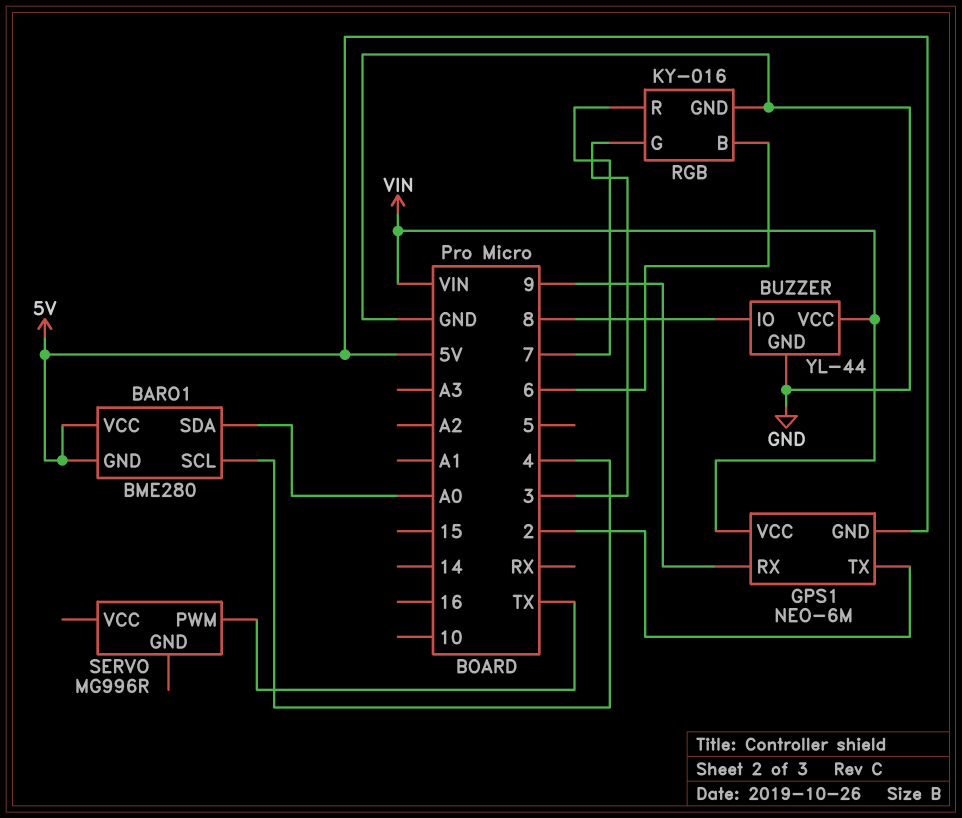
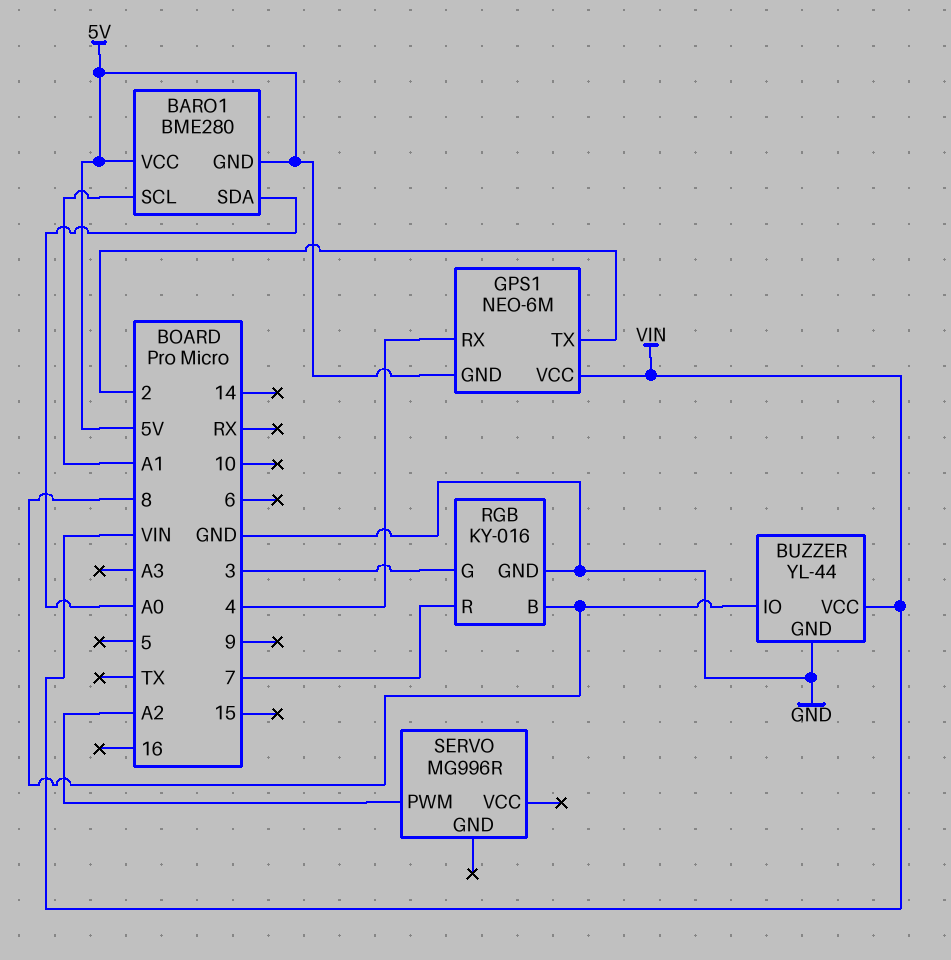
BARO1 pin SCL: 4 -> A1
GPS1 pin RX: 9 -> 4
RGB pin B: 6 -> 8
SERVO pin PWM: TX -> A2

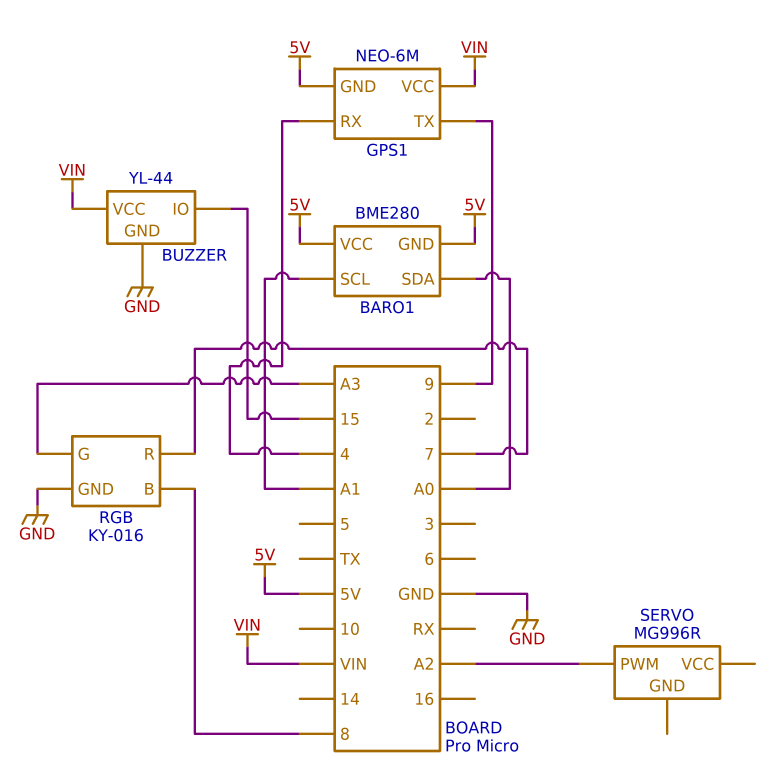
BUZZER pin IO: 8 -> 15
GPS1 pin TX: 2 -> 9
RGB pin G: 3 -> A3

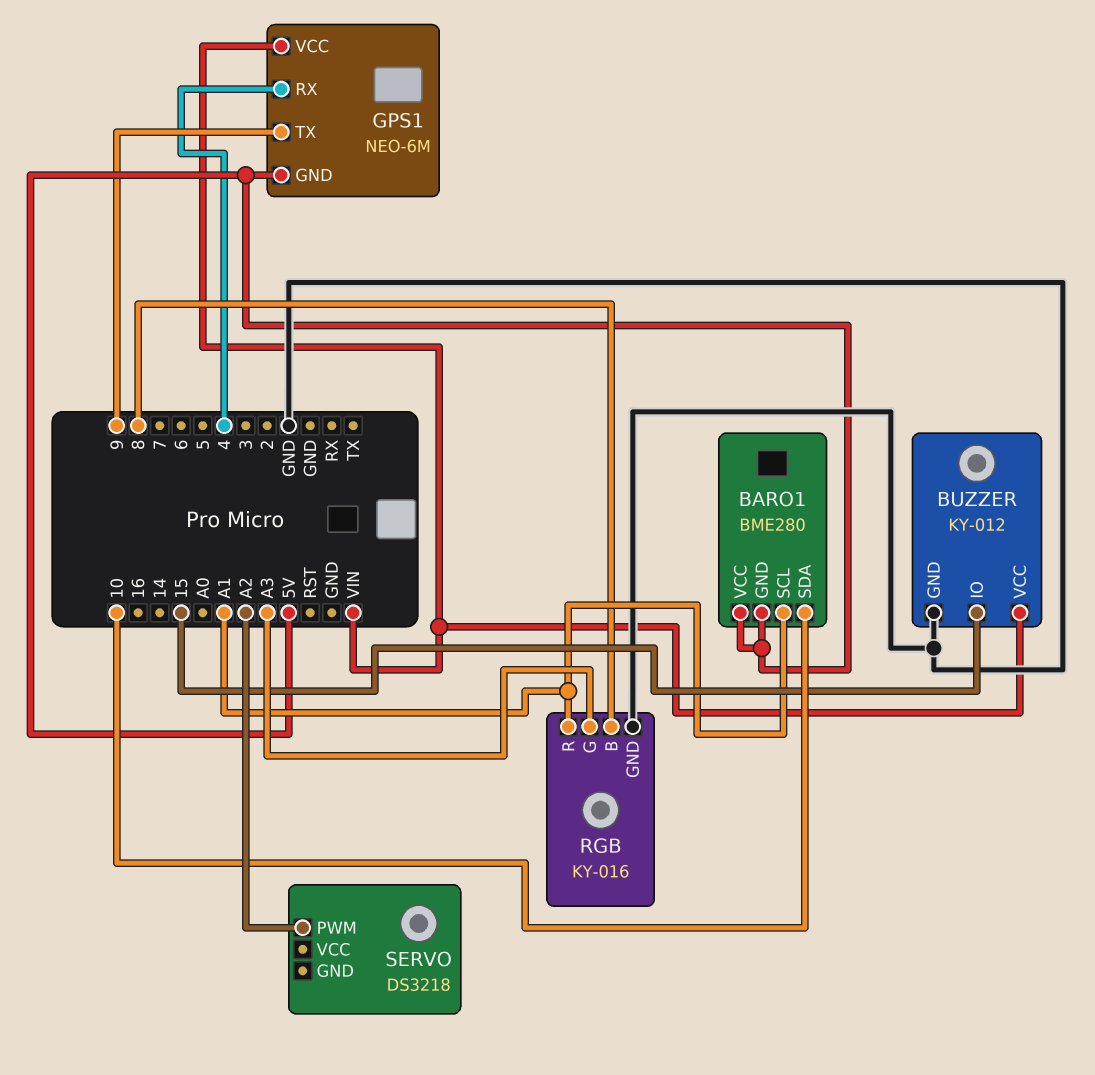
BARO1 pin SDA: A0 -> 10
BUZZER: YL-44 -> KY-012
RGB pin R: 7 -> A1
SERVO: MG996R -> DS3218

